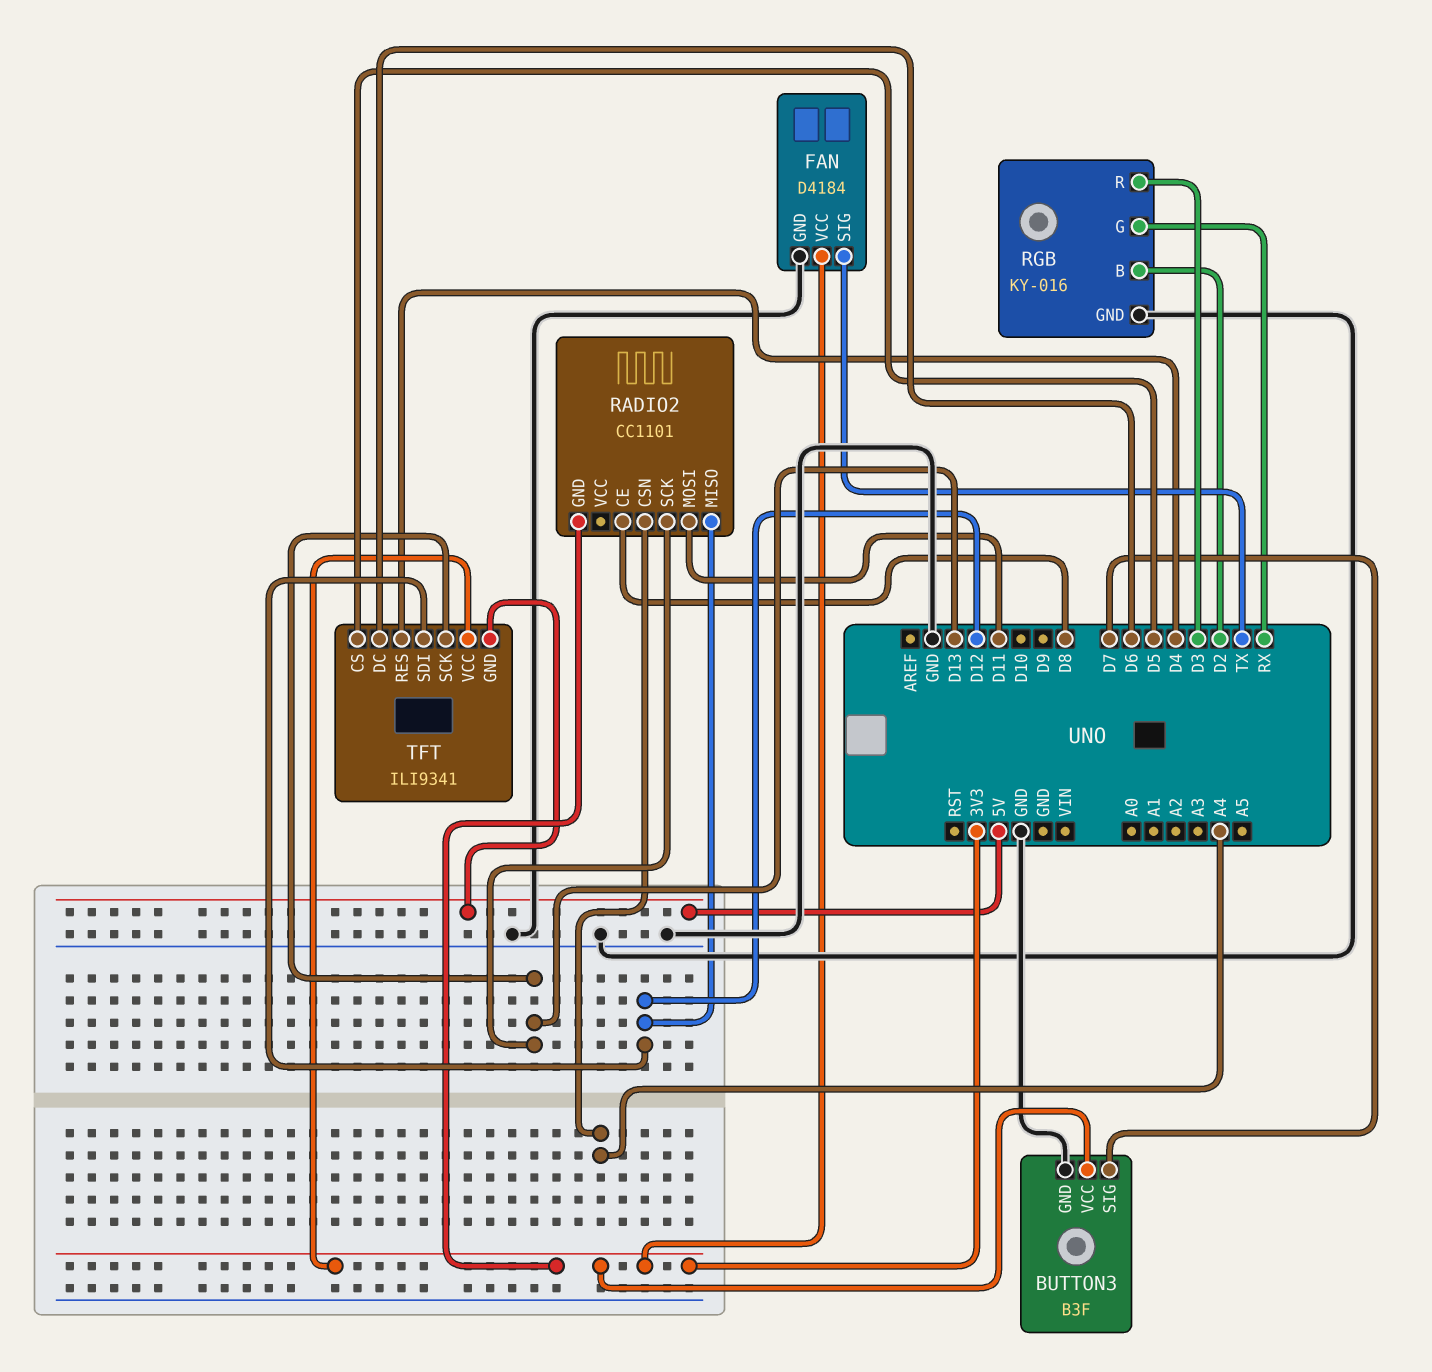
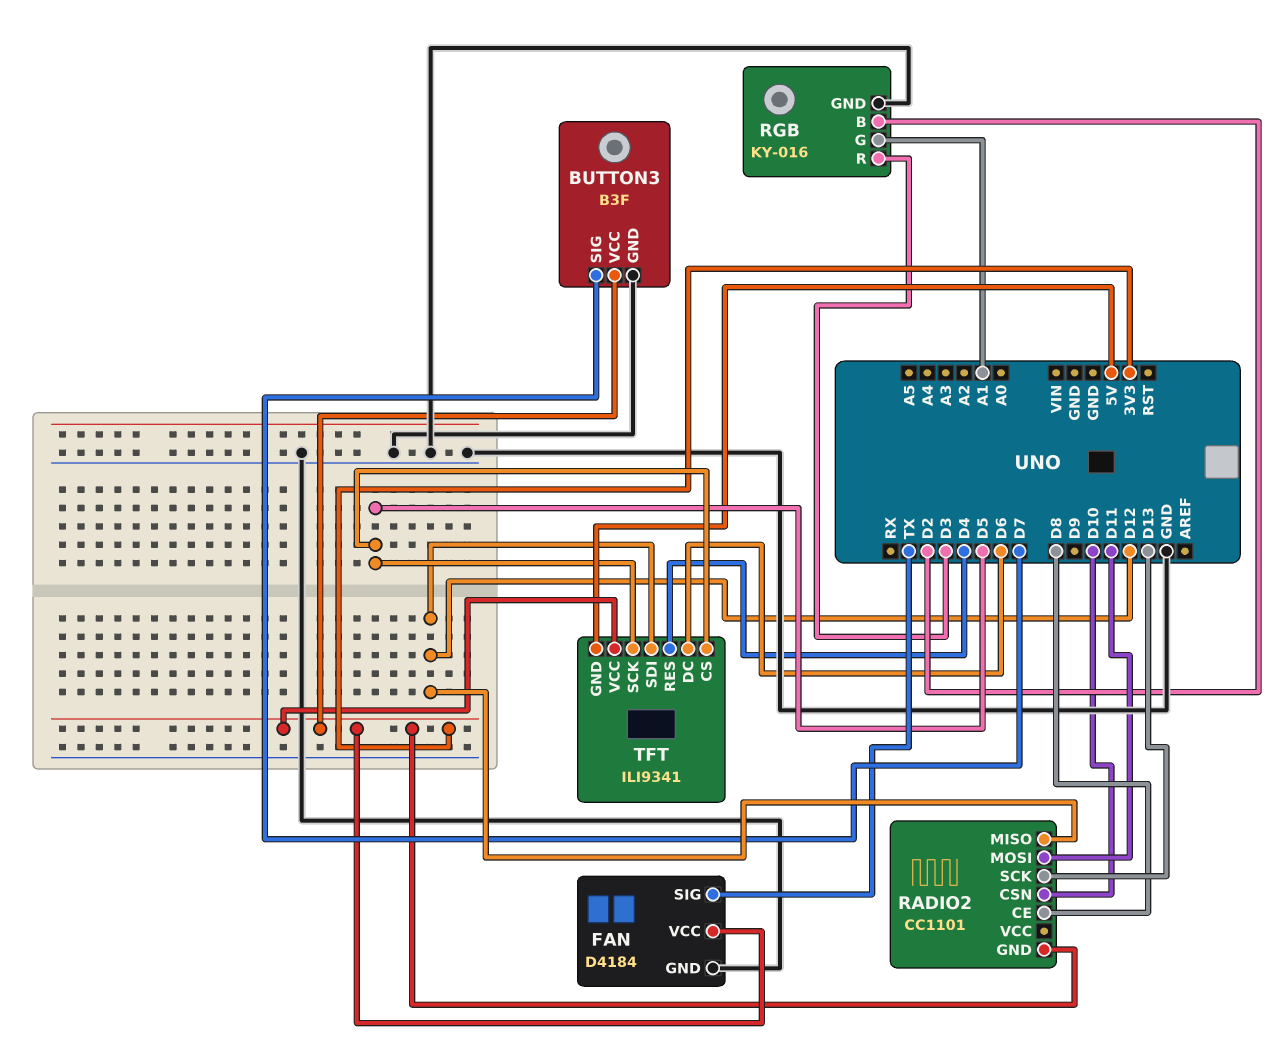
RADIO2 pin CSN: A4 -> D10
RGB pin G: RX -> A1
TFT pin SCK: D13 -> D5

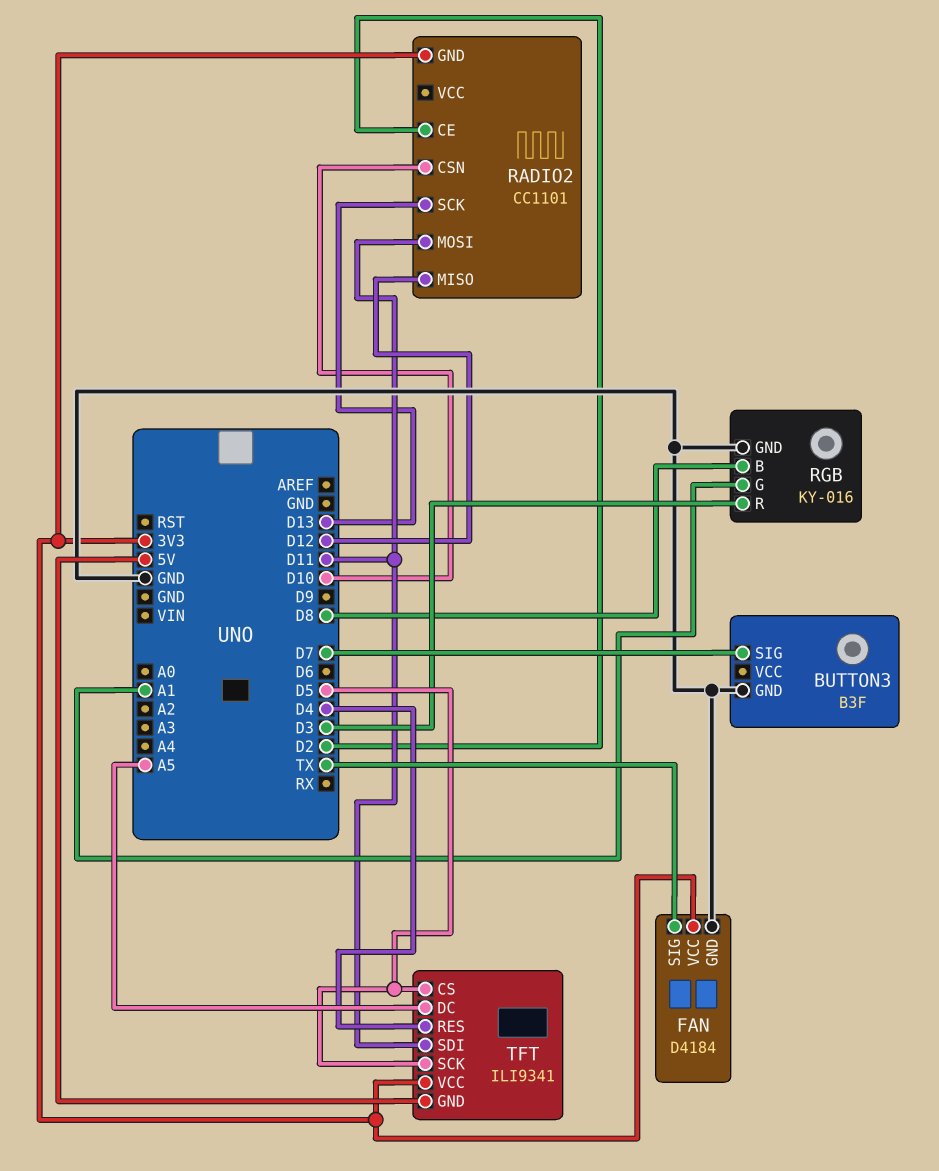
BUTTON3 pin VCC: 3V3 -> none
RADIO2 pin CE: D8 -> D2
RGB pin B: D2 -> D8
TFT pin DC: D6 -> A5
TFT pin SDI: D12 -> D11

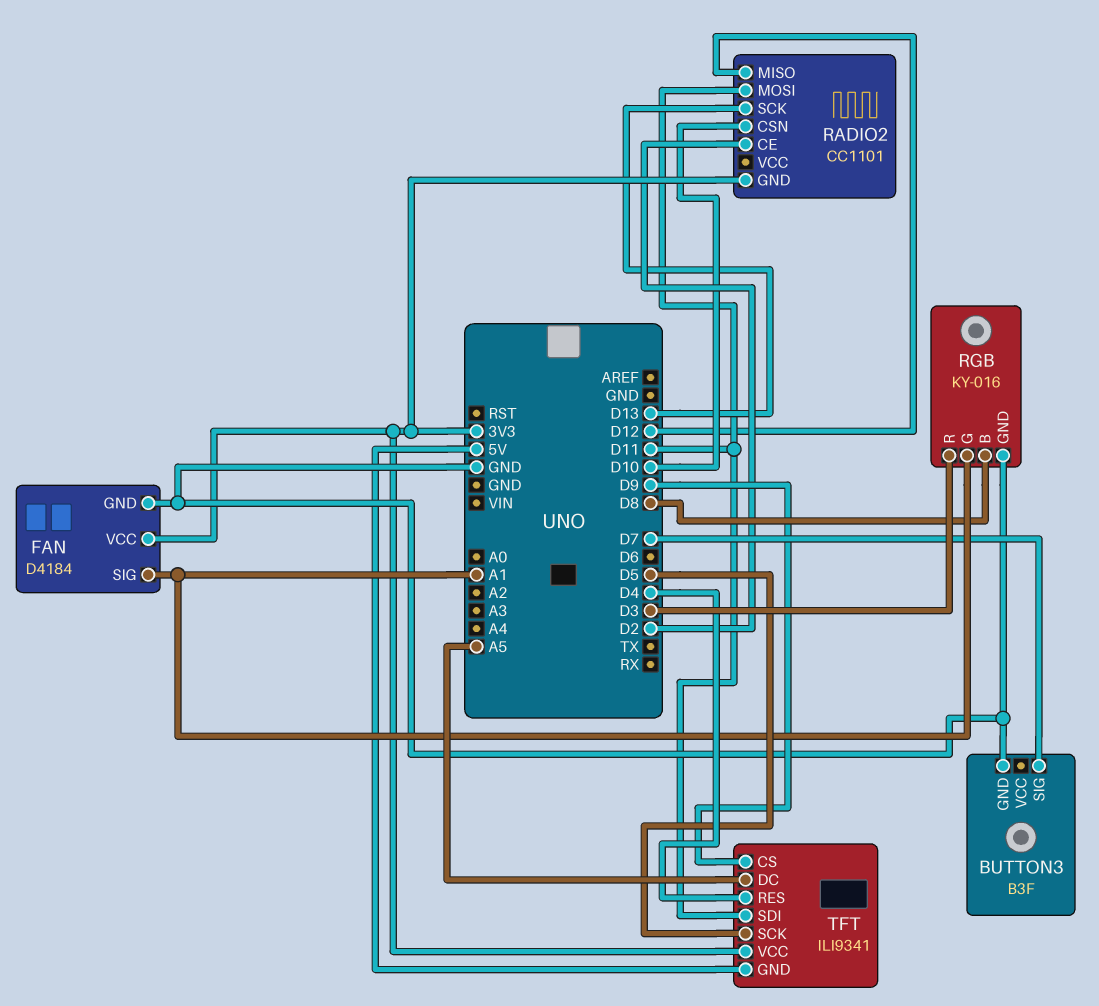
FAN pin SIG: TX -> A1
TFT pin CS: D5 -> D9

